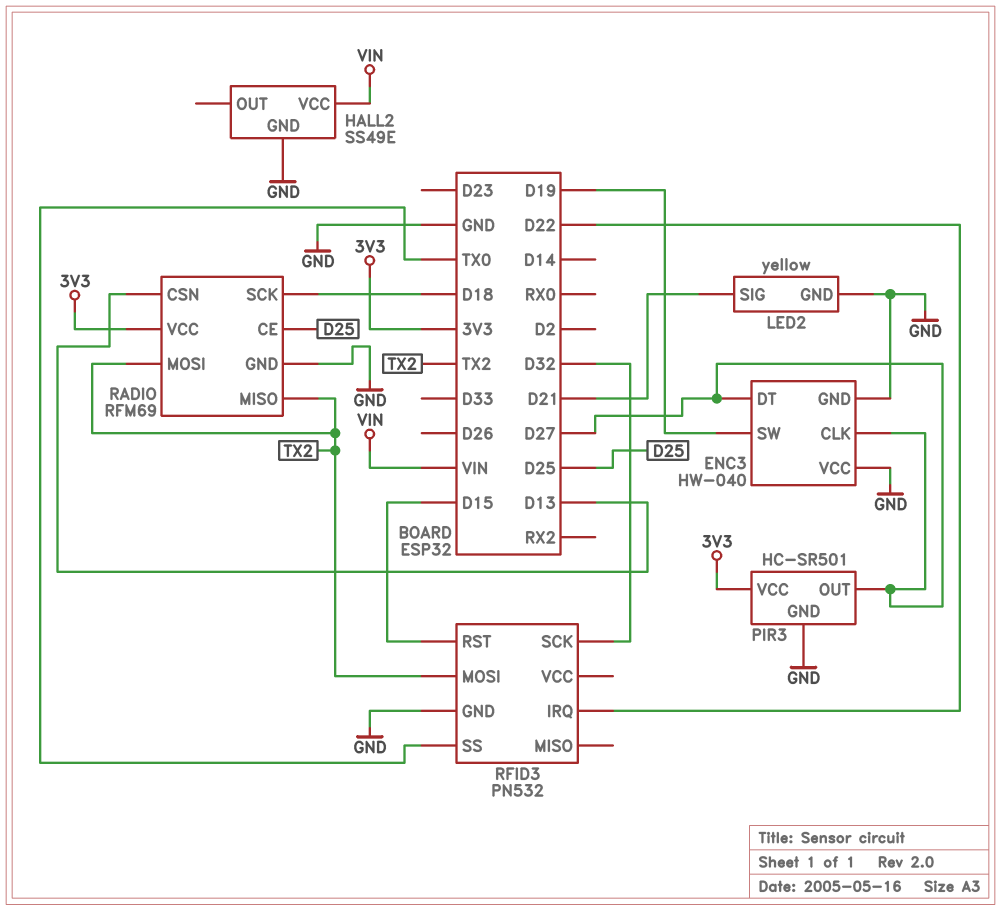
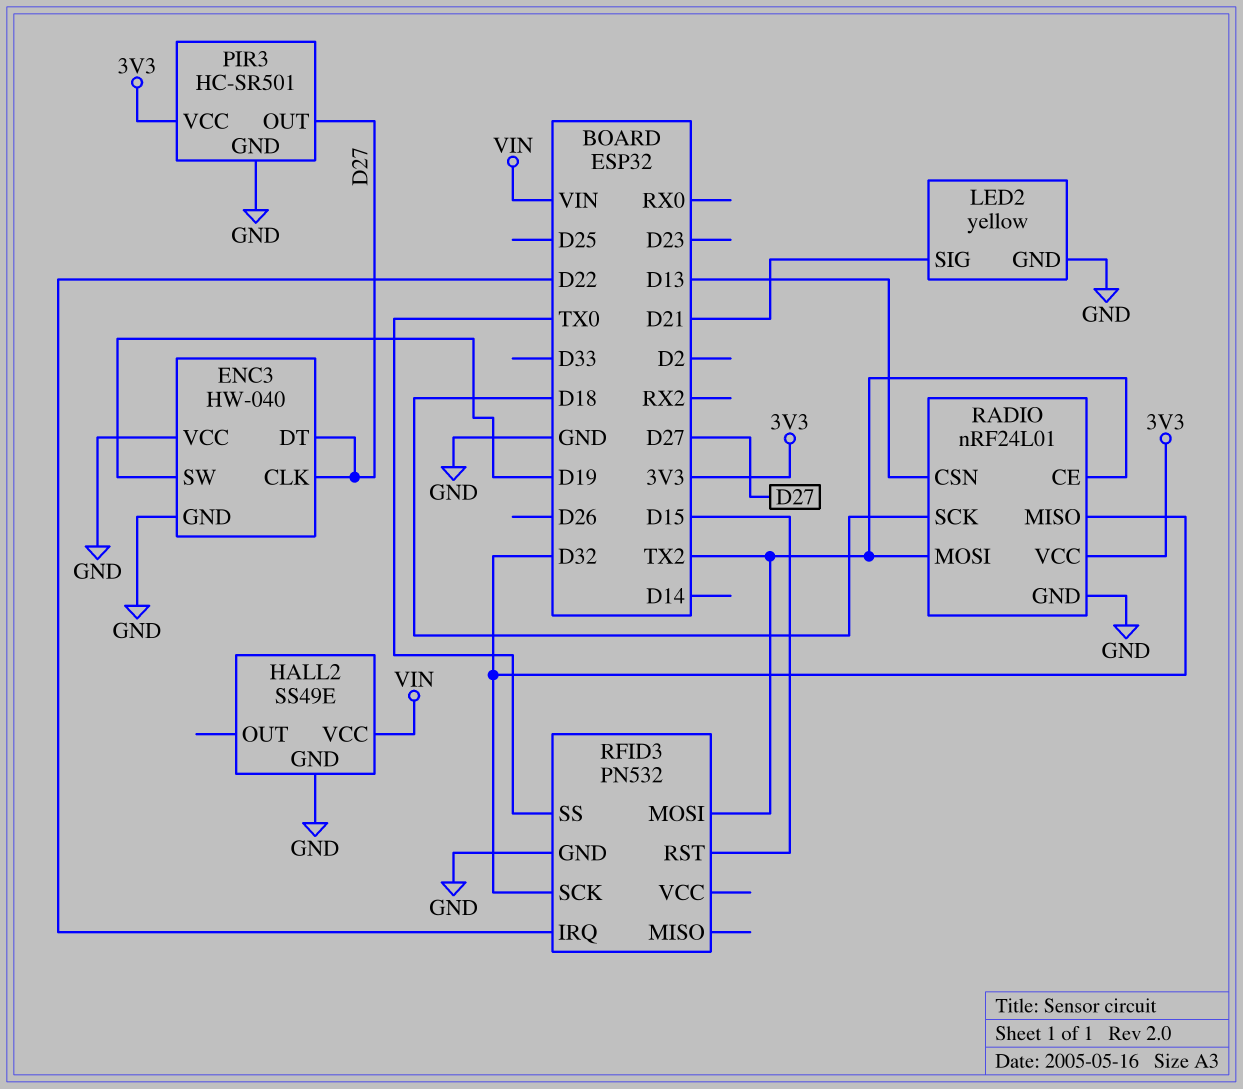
RADIO: RFM69 -> nRF24L01
RADIO pin CE: D25 -> TX2
RADIO pin MISO: TX2 -> D32

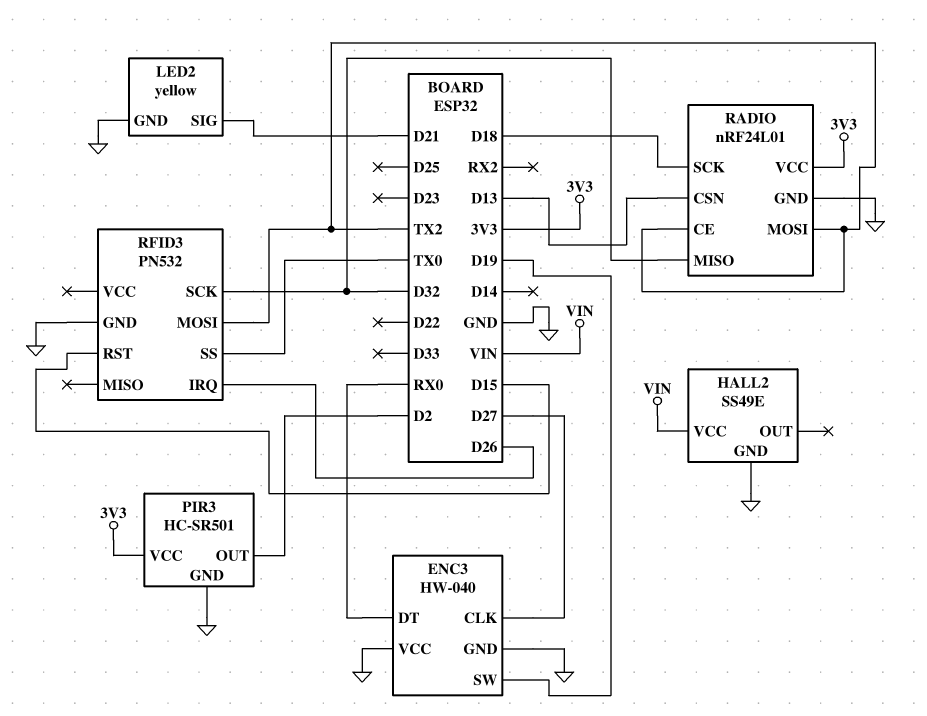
ENC3 pin DT: D27 -> RX0
PIR3 pin OUT: D27 -> D2
RFID3 pin IRQ: D22 -> D26

